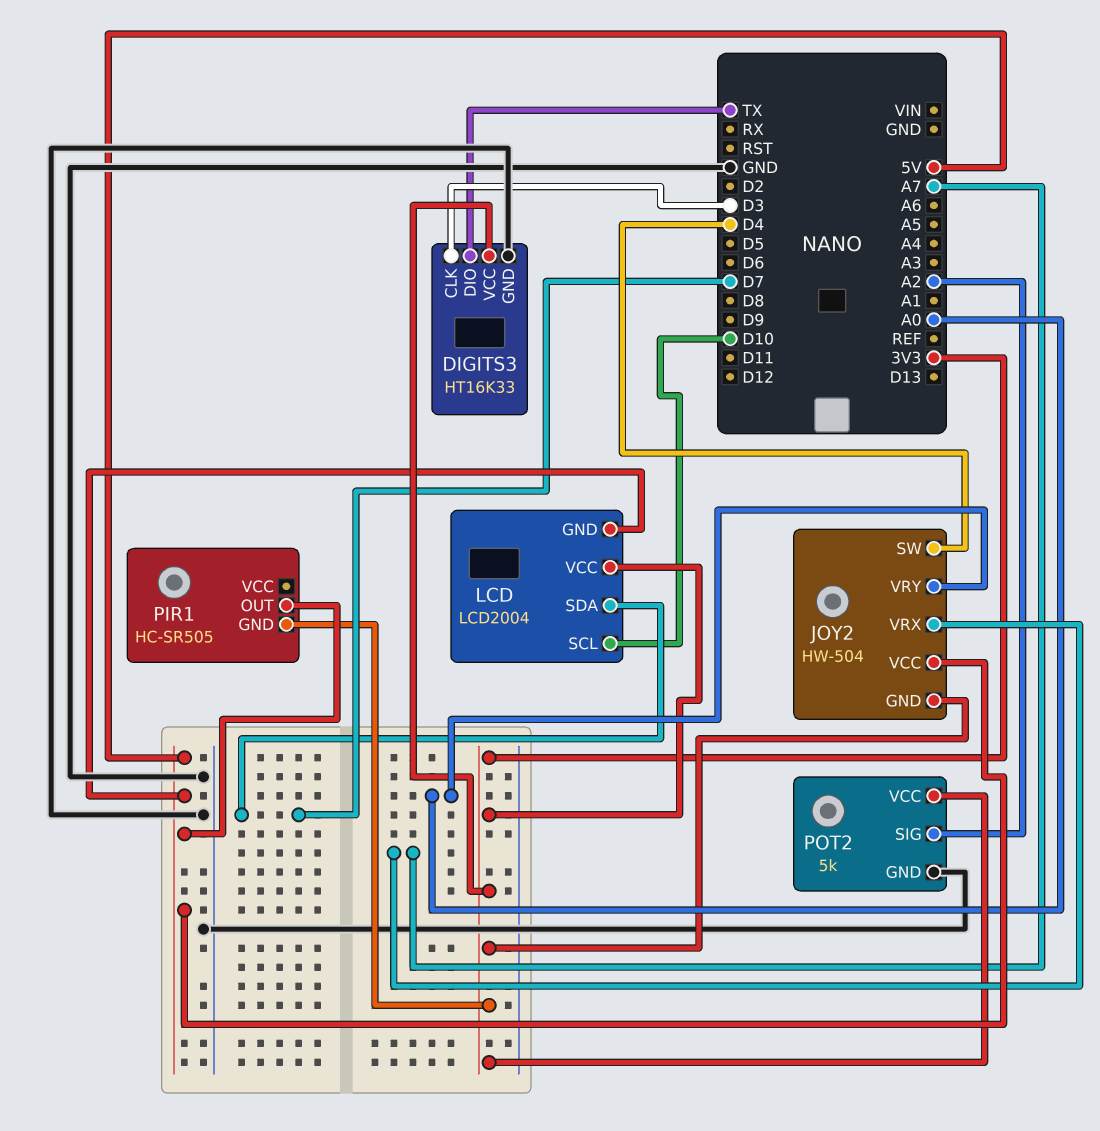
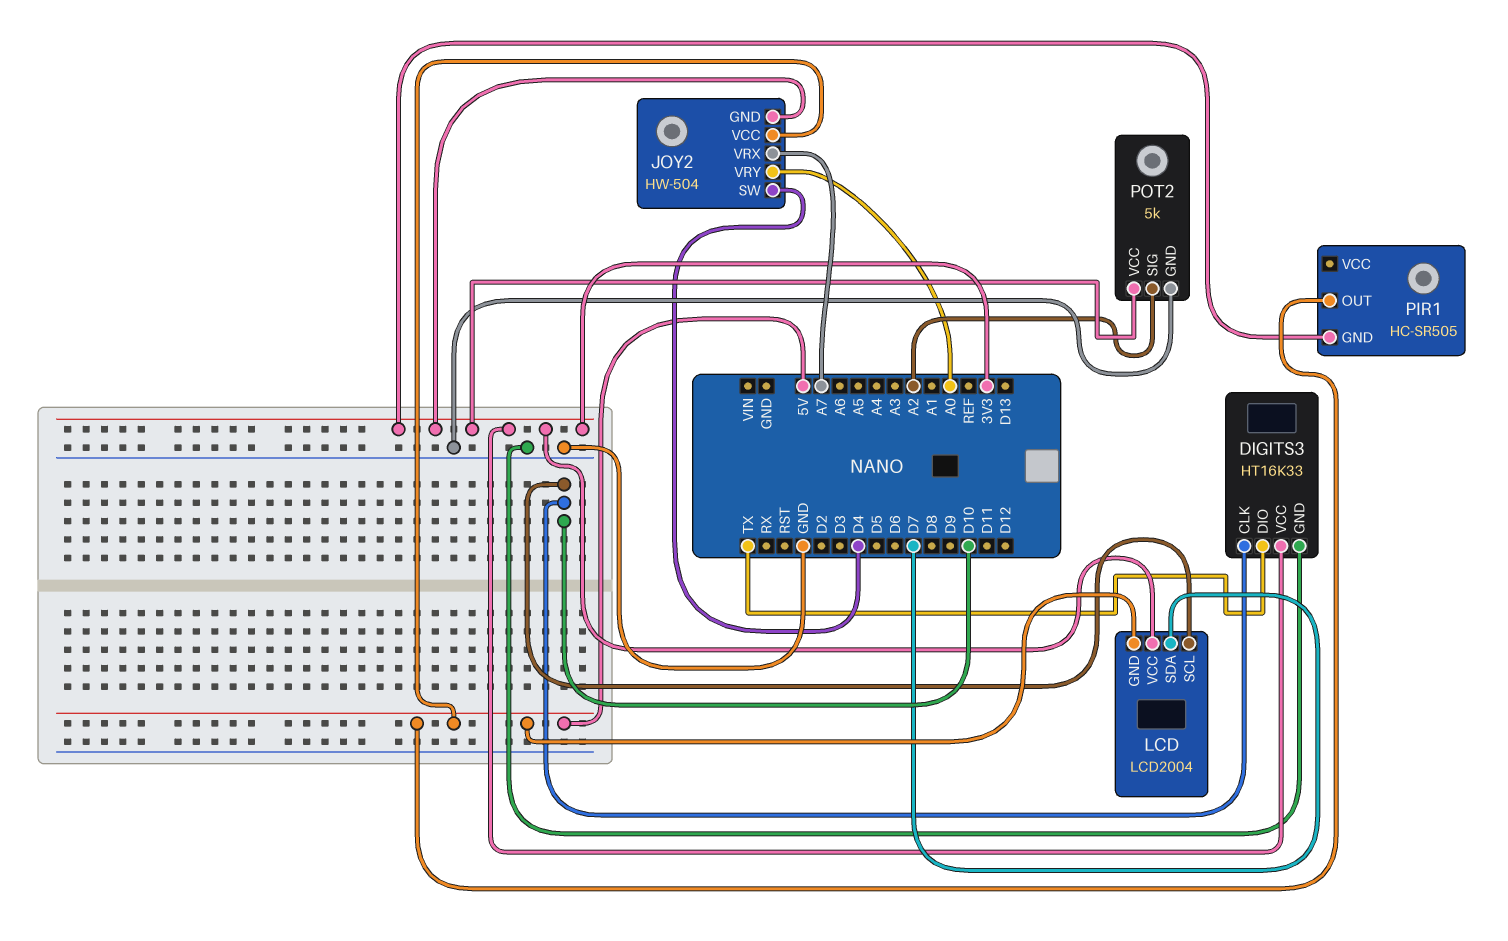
DIGITS3 pin CLK: D3 -> D10

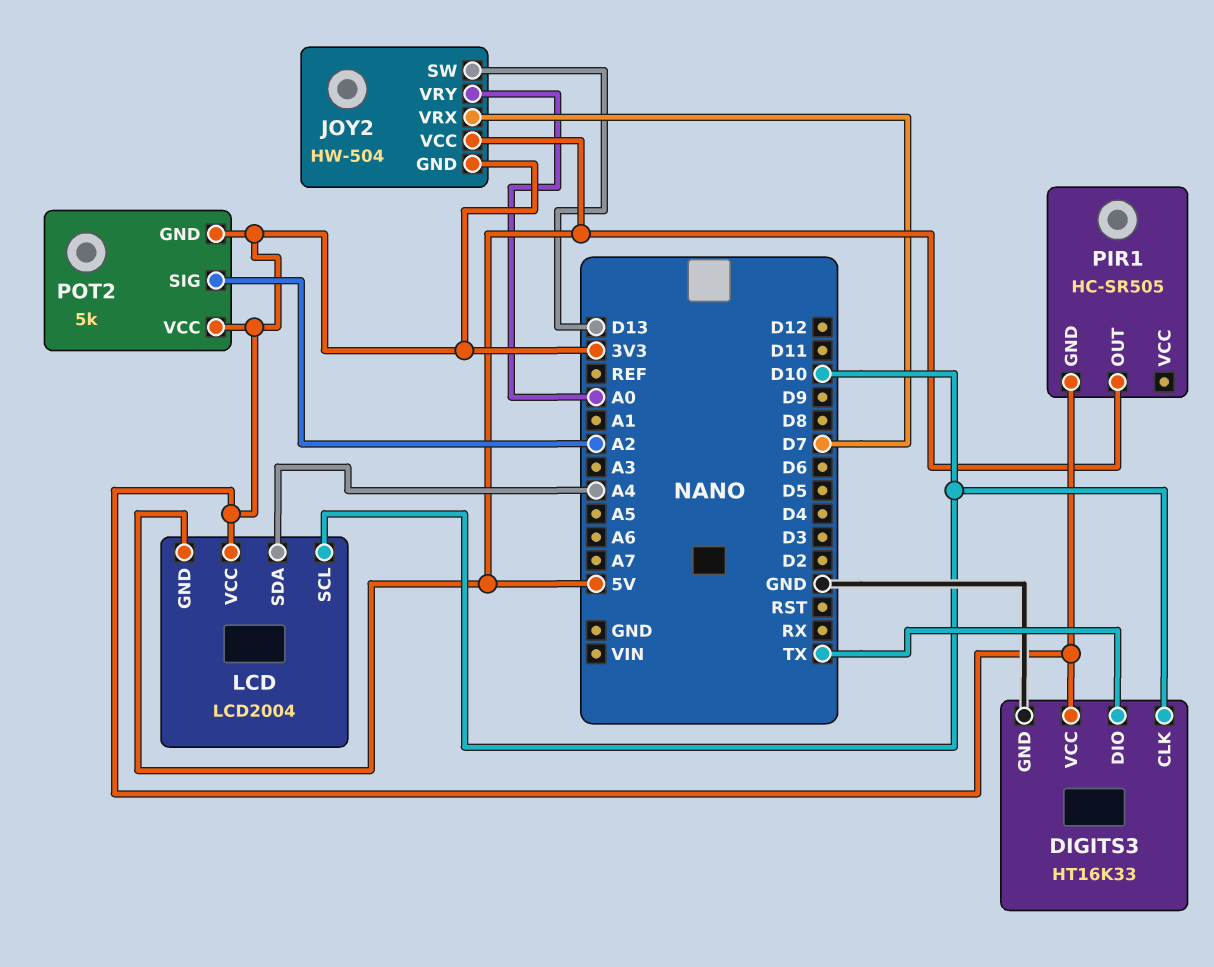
JOY2 pin SW: D4 -> D13
JOY2 pin VRX: A7 -> D7
LCD pin SDA: D7 -> A4
POT2 pin GND: GND -> 3V3

